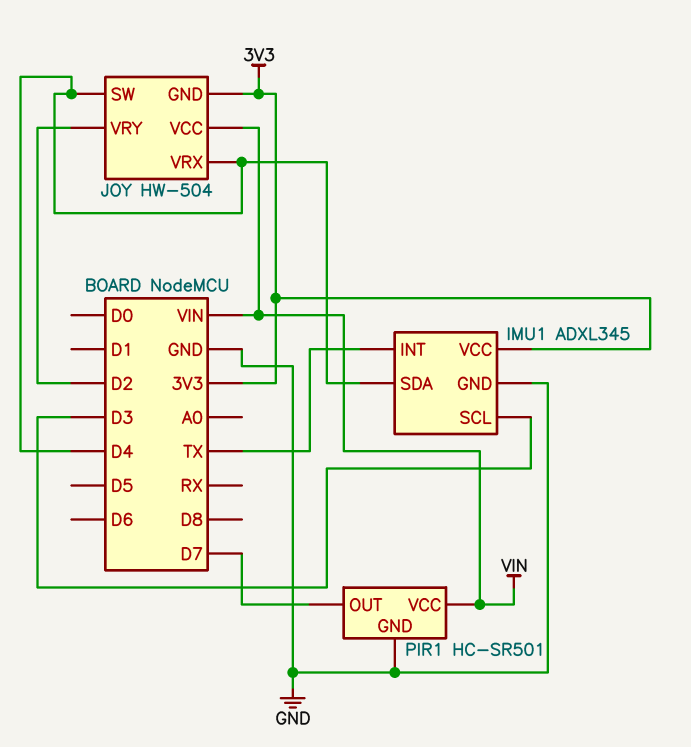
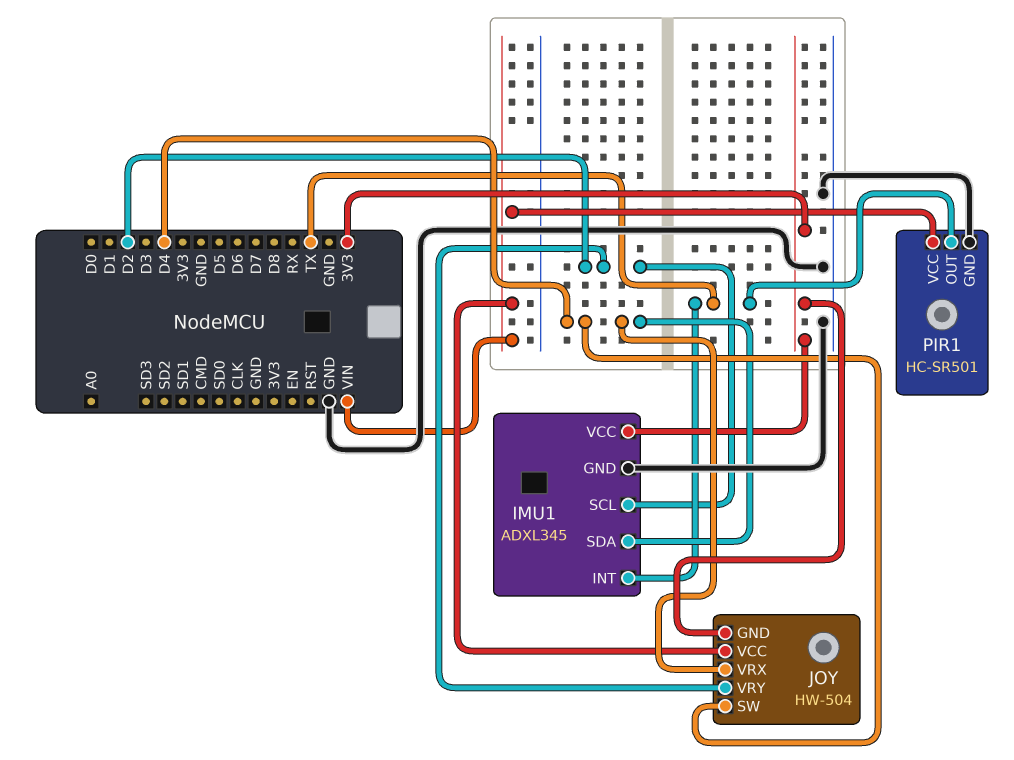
IMU1 pin SCL: D3 -> D2
PIR1 pin OUT: D7 -> TX

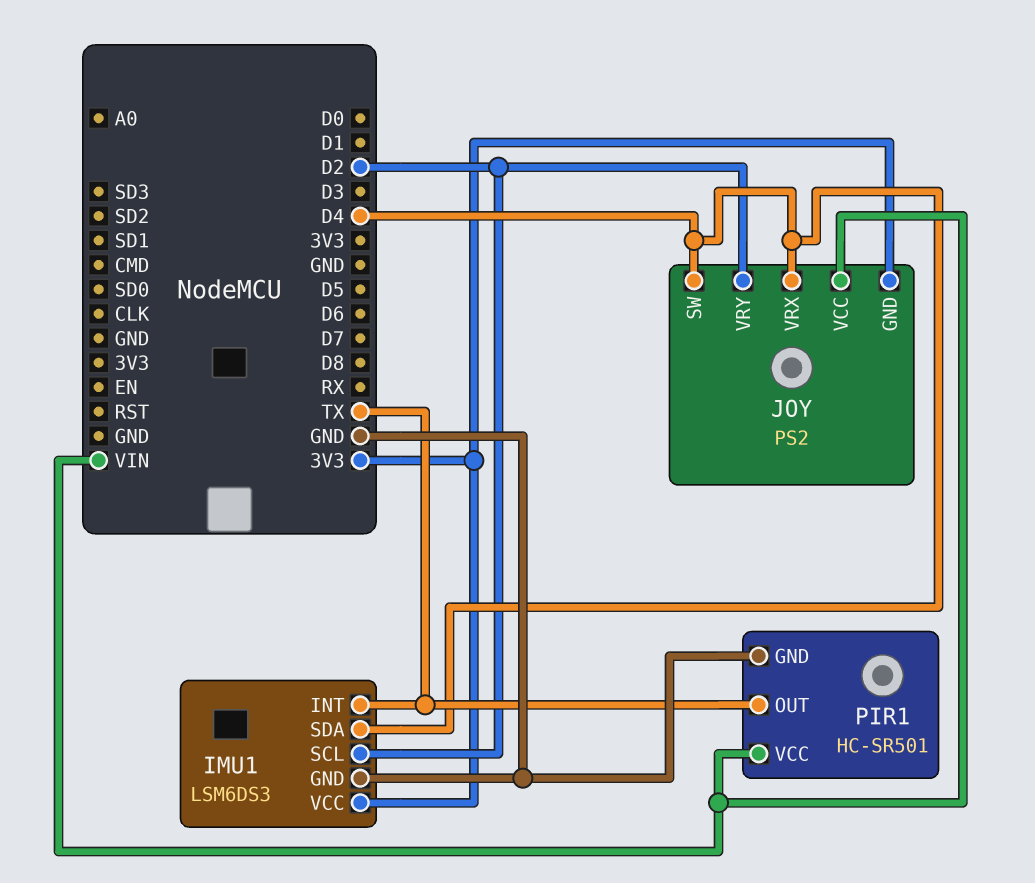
IMU1: ADXL345 -> LSM6DS3
JOY: HW-504 -> PS2

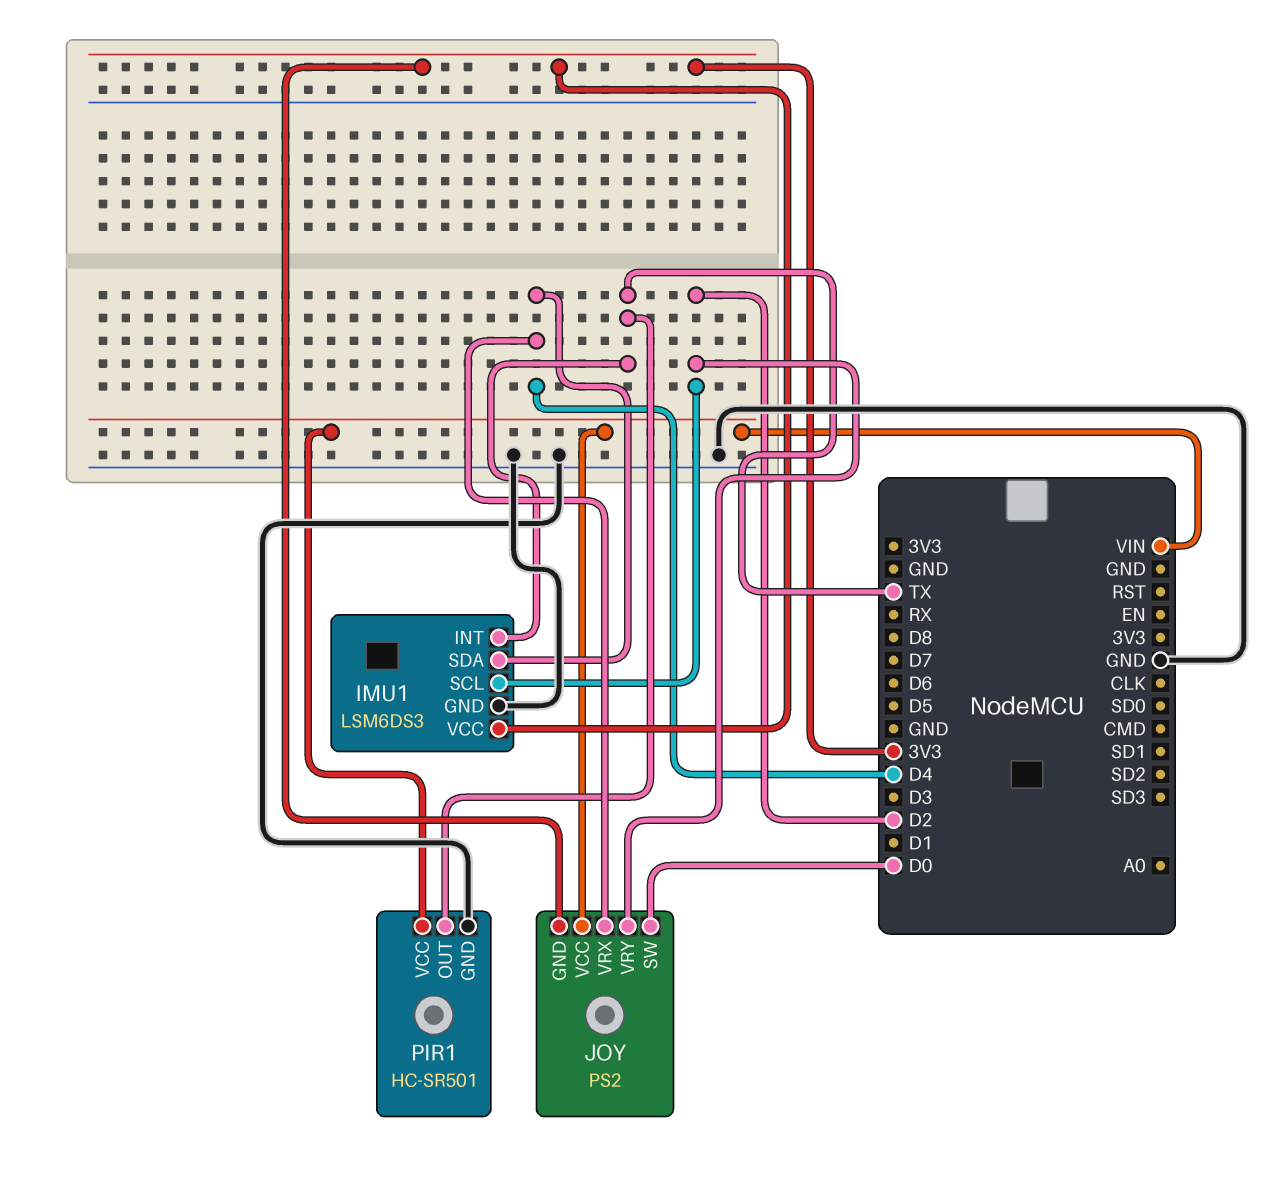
JOY pin SW: D4 -> D0

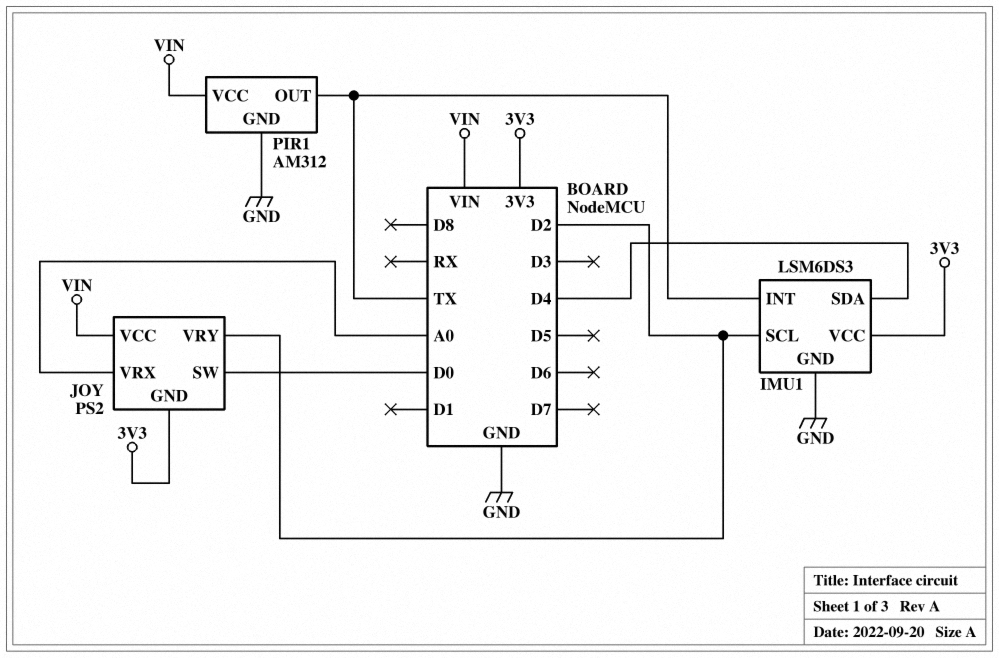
JOY pin VRX: D4 -> A0
PIR1: HC-SR501 -> AM312

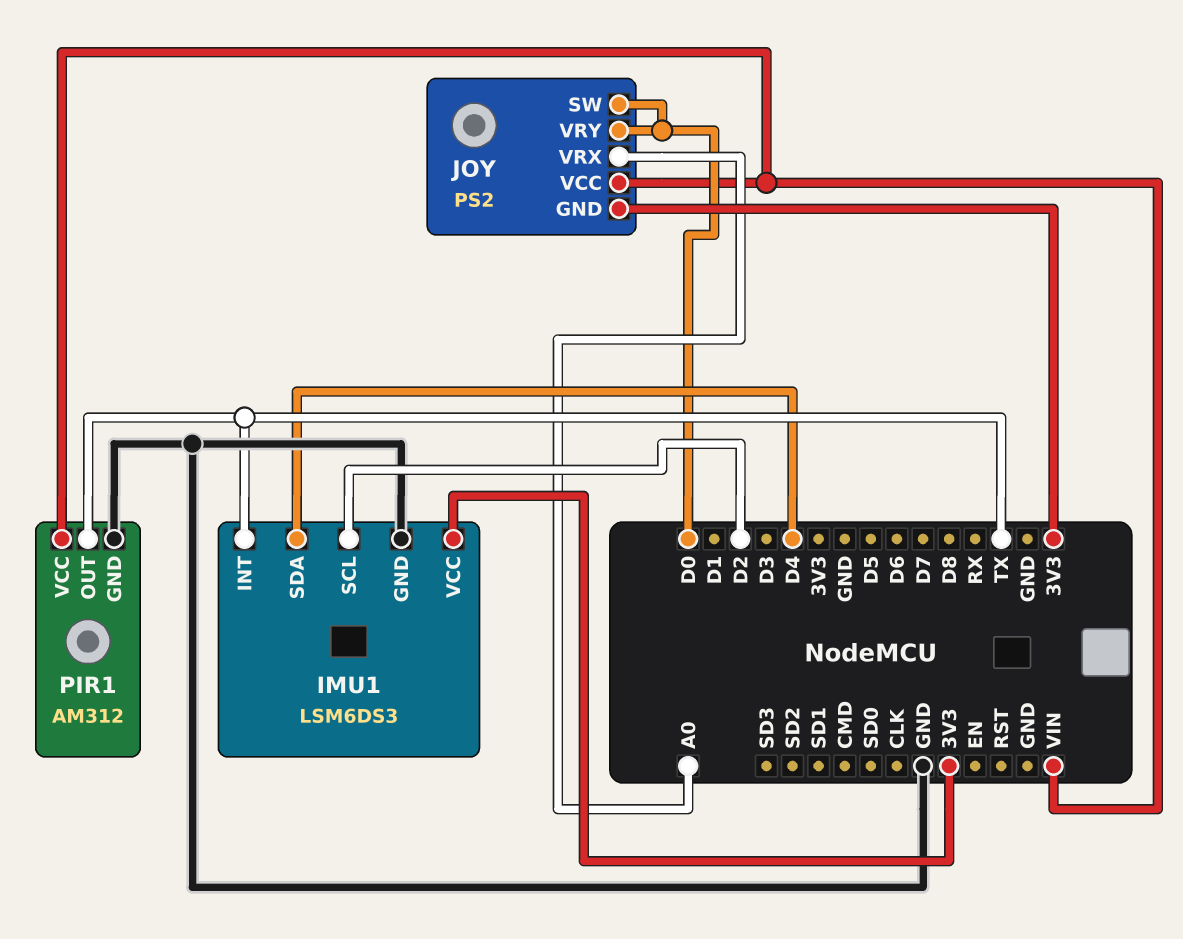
JOY pin VRY: D2 -> D0

